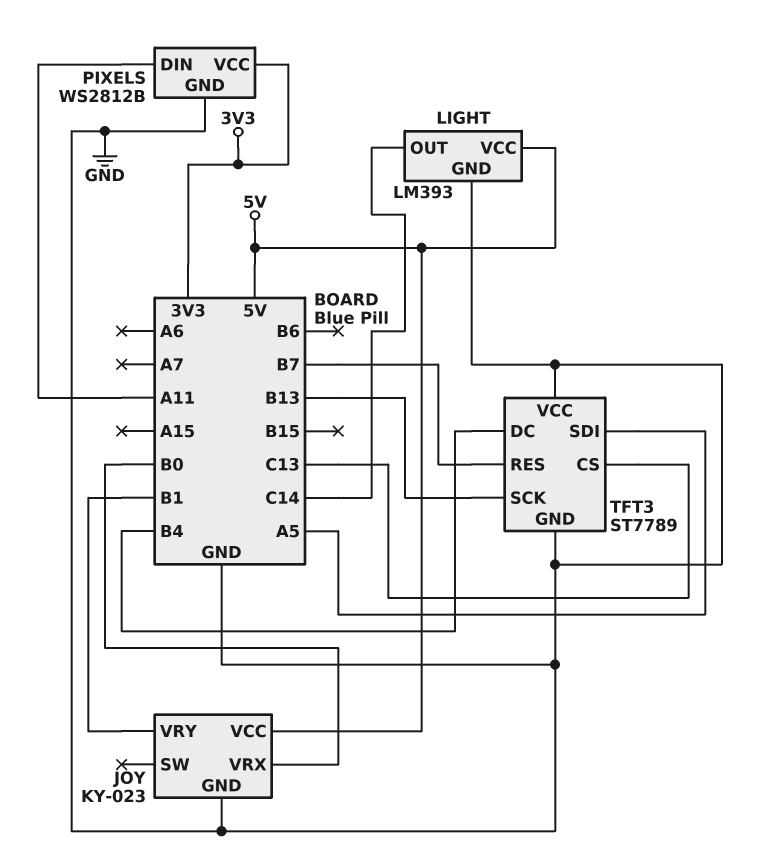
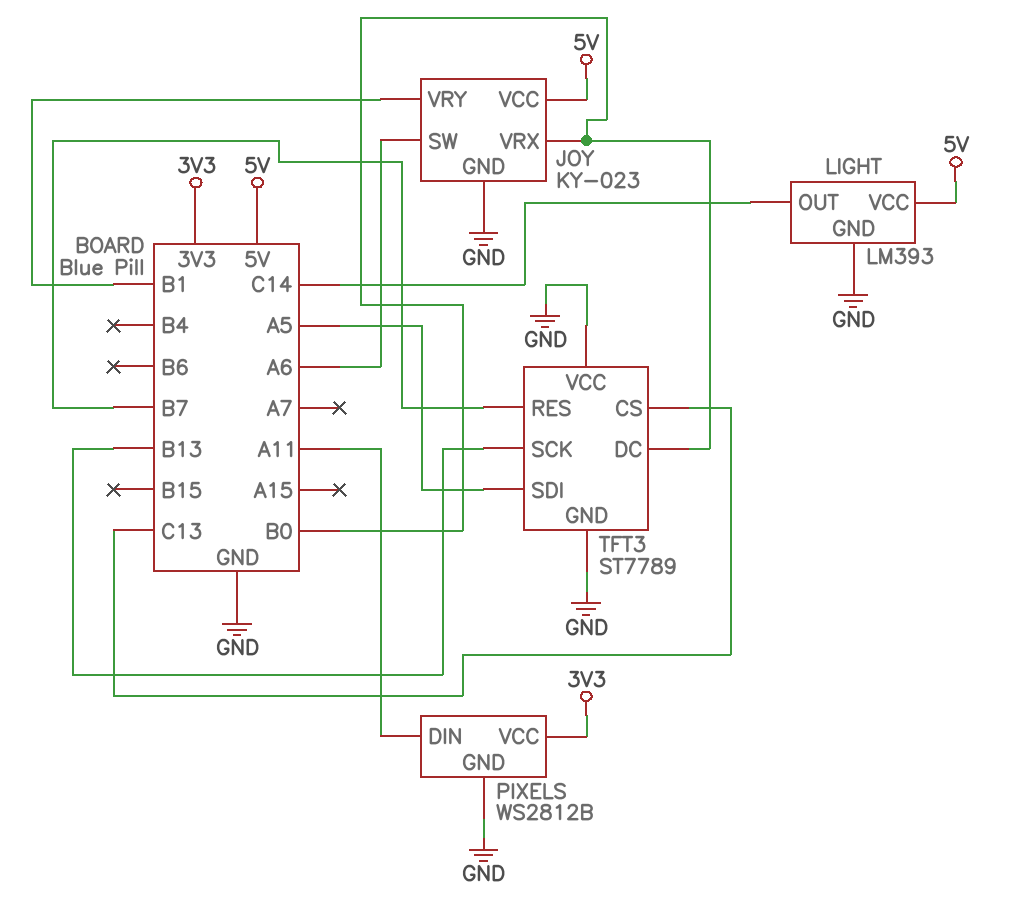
JOY pin SW: none -> A6
TFT3 pin DC: B4 -> B0

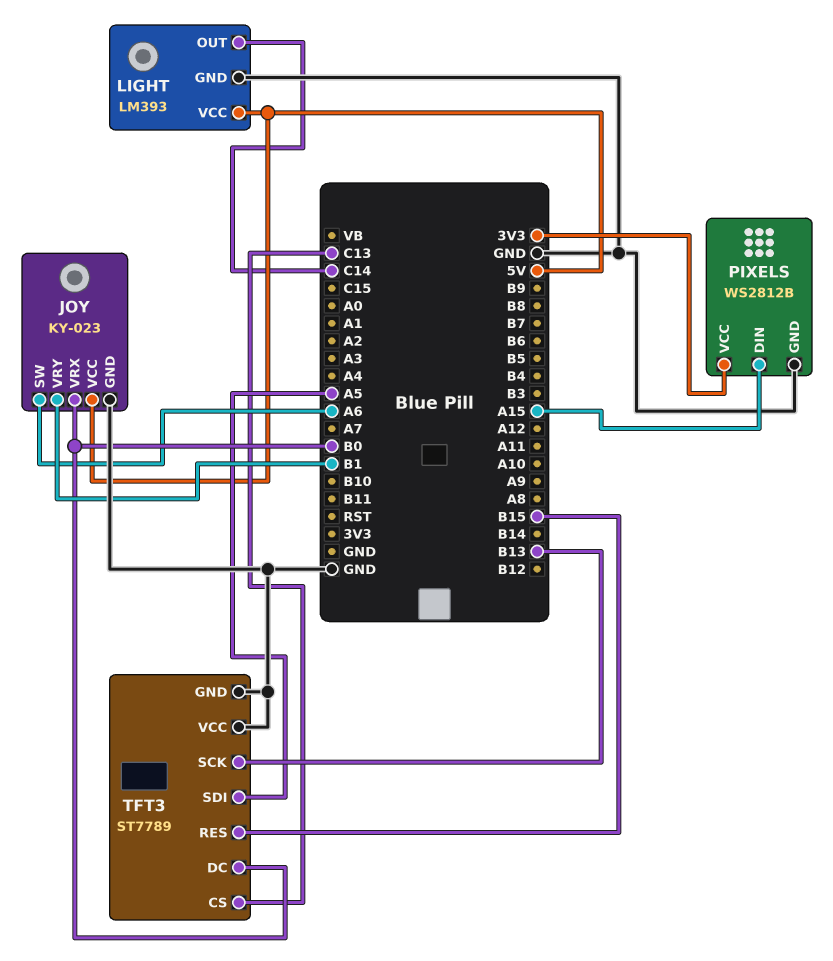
PIXELS pin DIN: A11 -> A15
TFT3 pin RES: B7 -> B15

